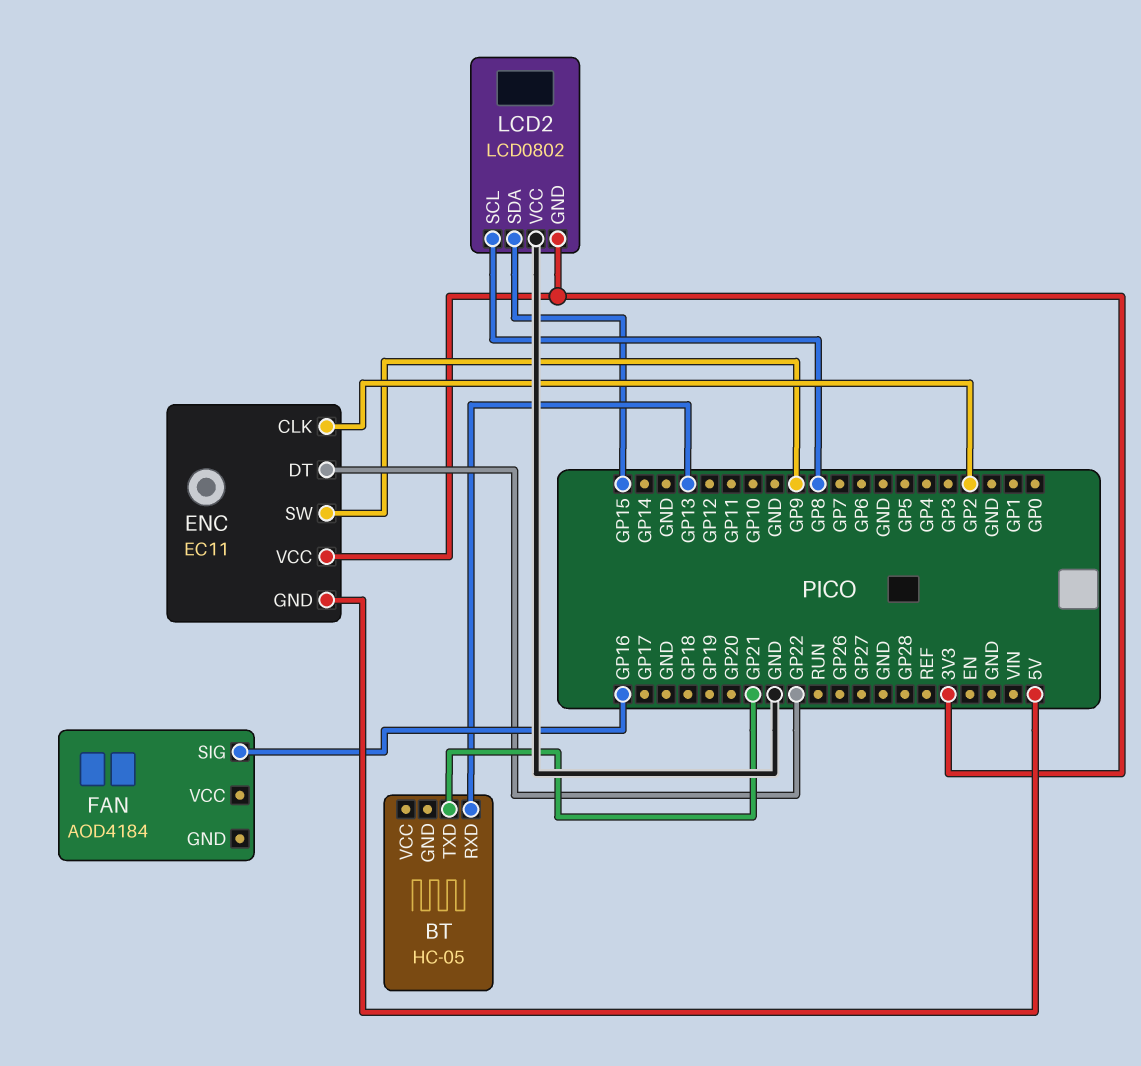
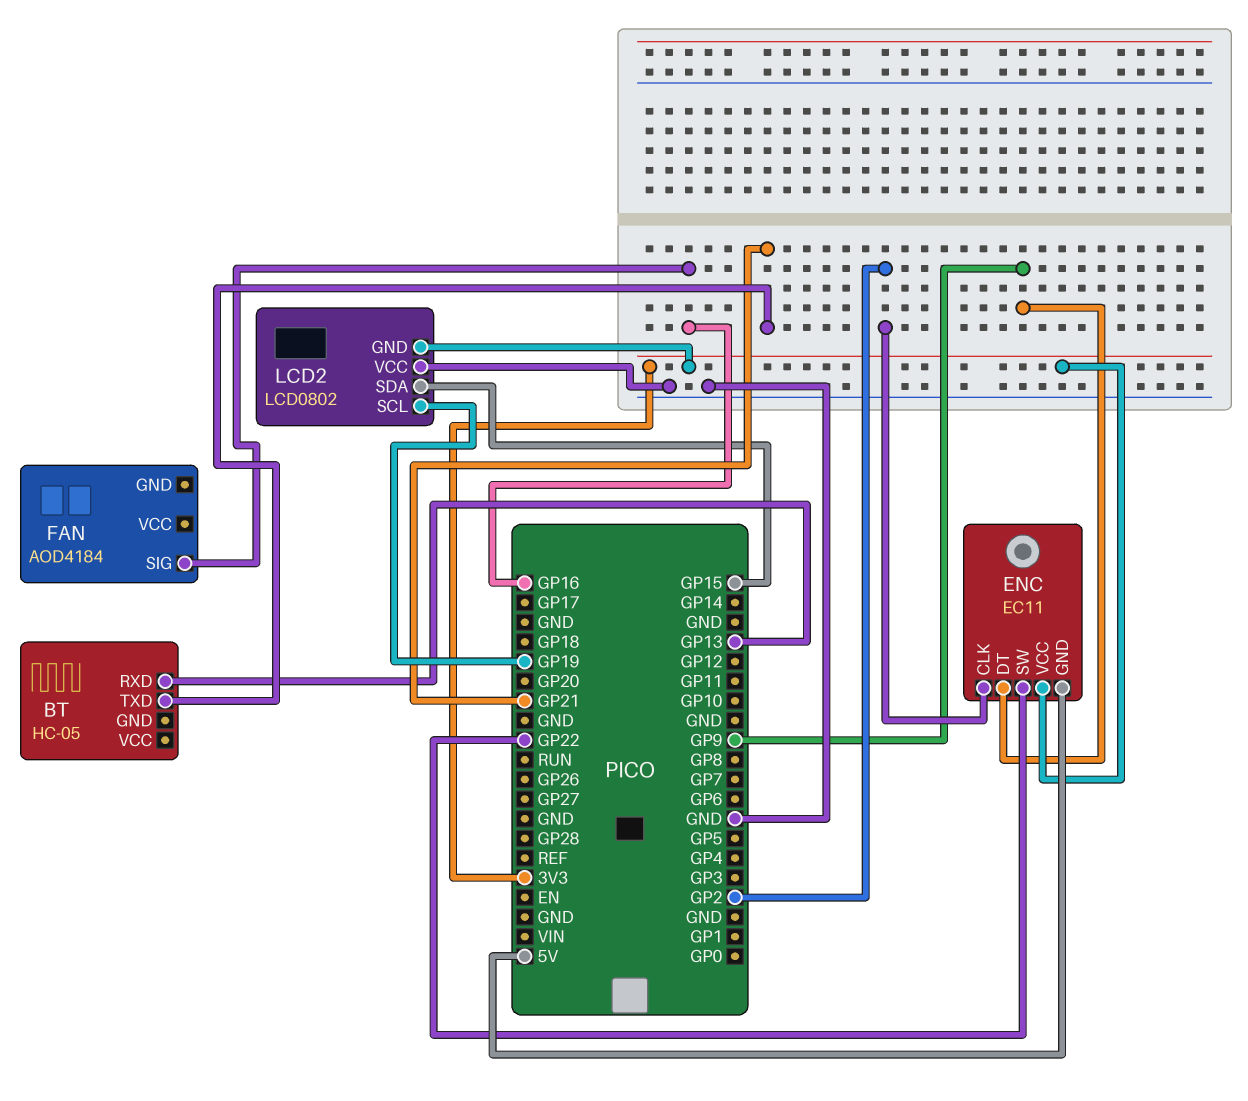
ENC pin DT: GP22 -> GP9
ENC pin SW: GP9 -> GP22
LCD2 pin SCL: GP8 -> GP19

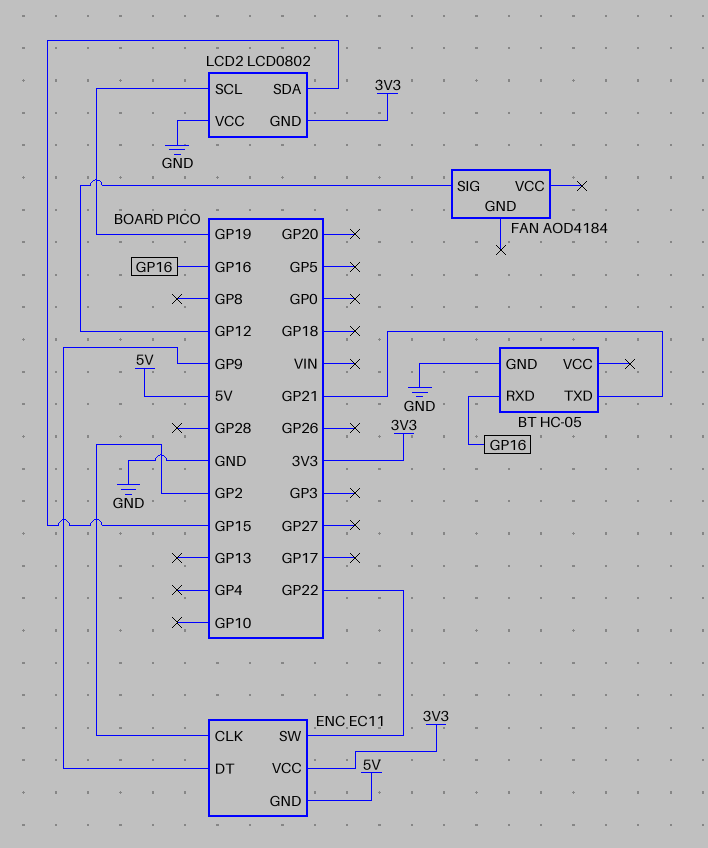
BT pin GND: none -> GND
BT pin RXD: GP13 -> GP16
FAN pin SIG: GP16 -> GP12

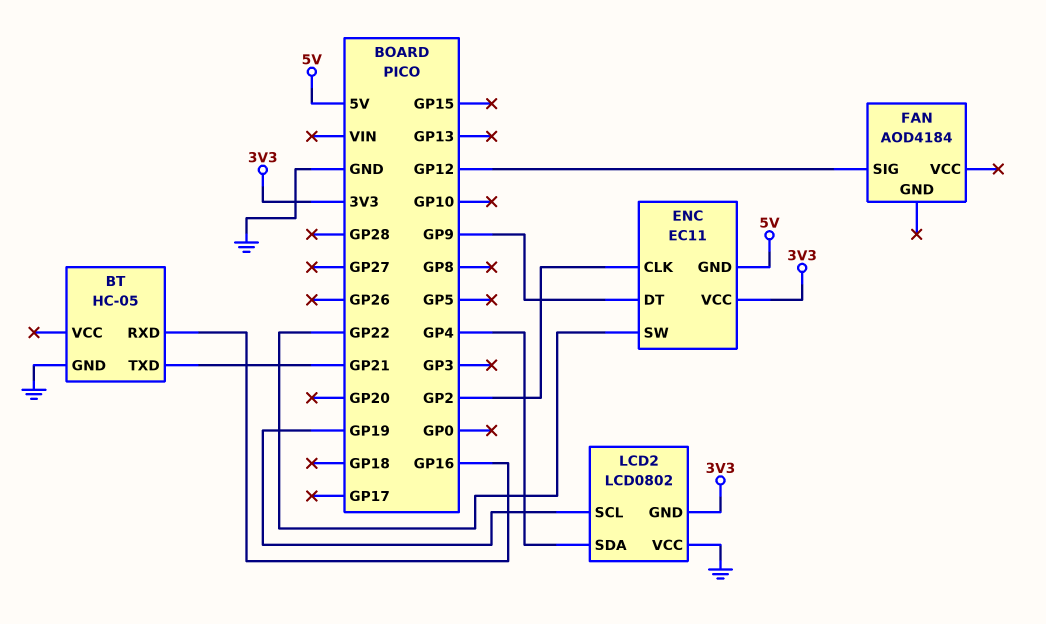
LCD2 pin SDA: GP15 -> GP4

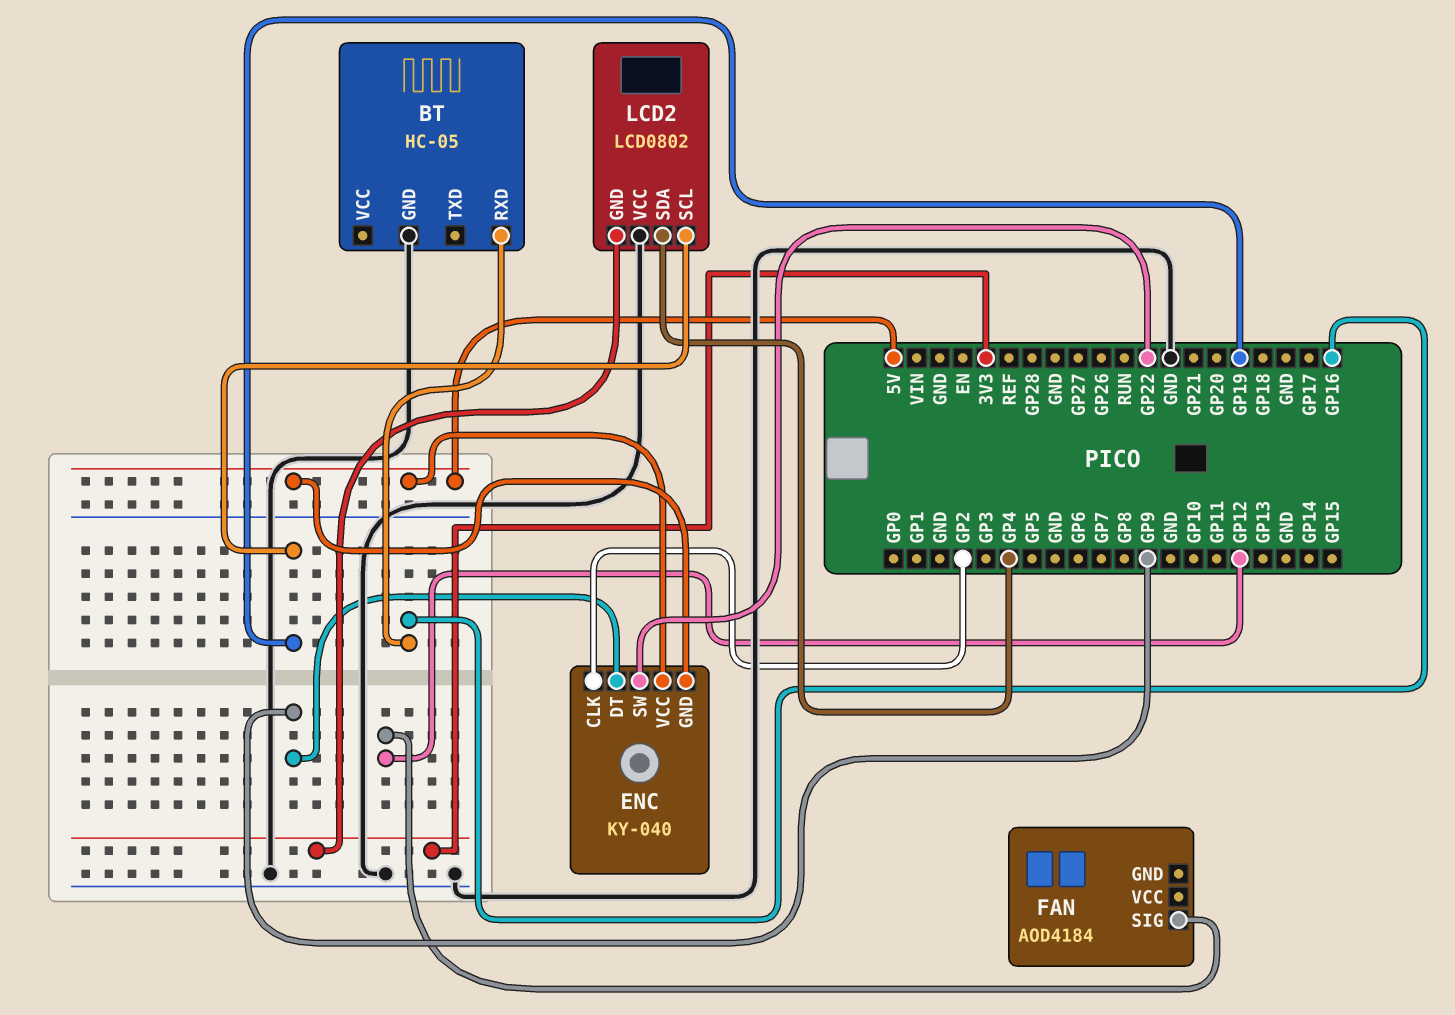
BT pin TXD: GP21 -> none
ENC: EC11 -> KY-040
ENC pin VCC: 3V3 -> 5V

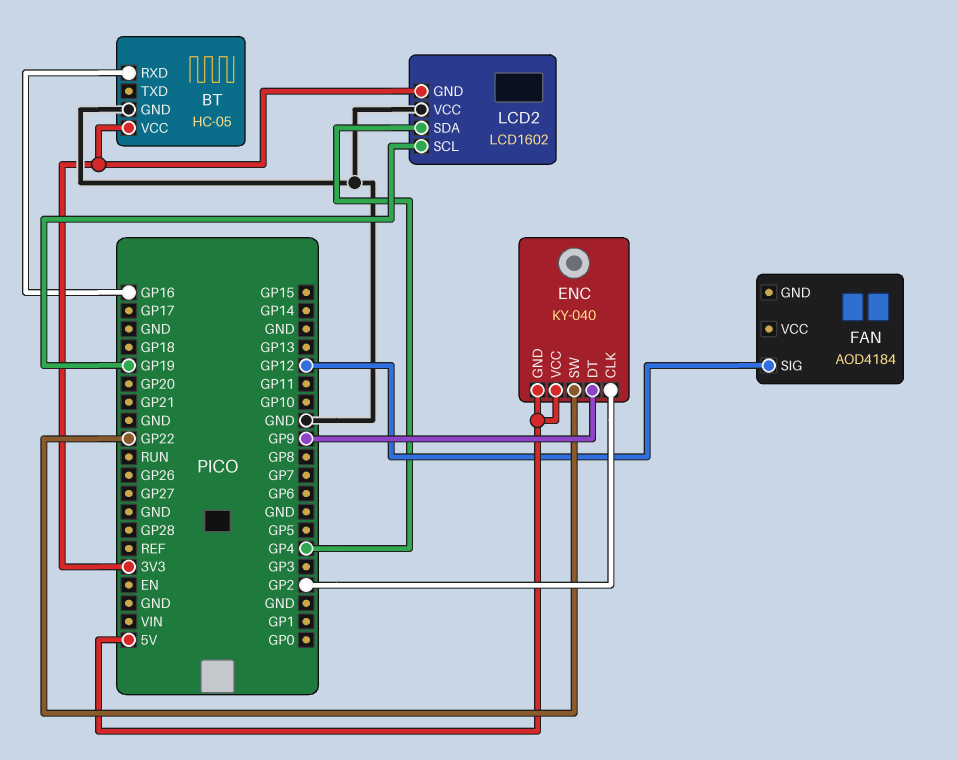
BT pin VCC: none -> 3V3
LCD2: LCD0802 -> LCD1602

